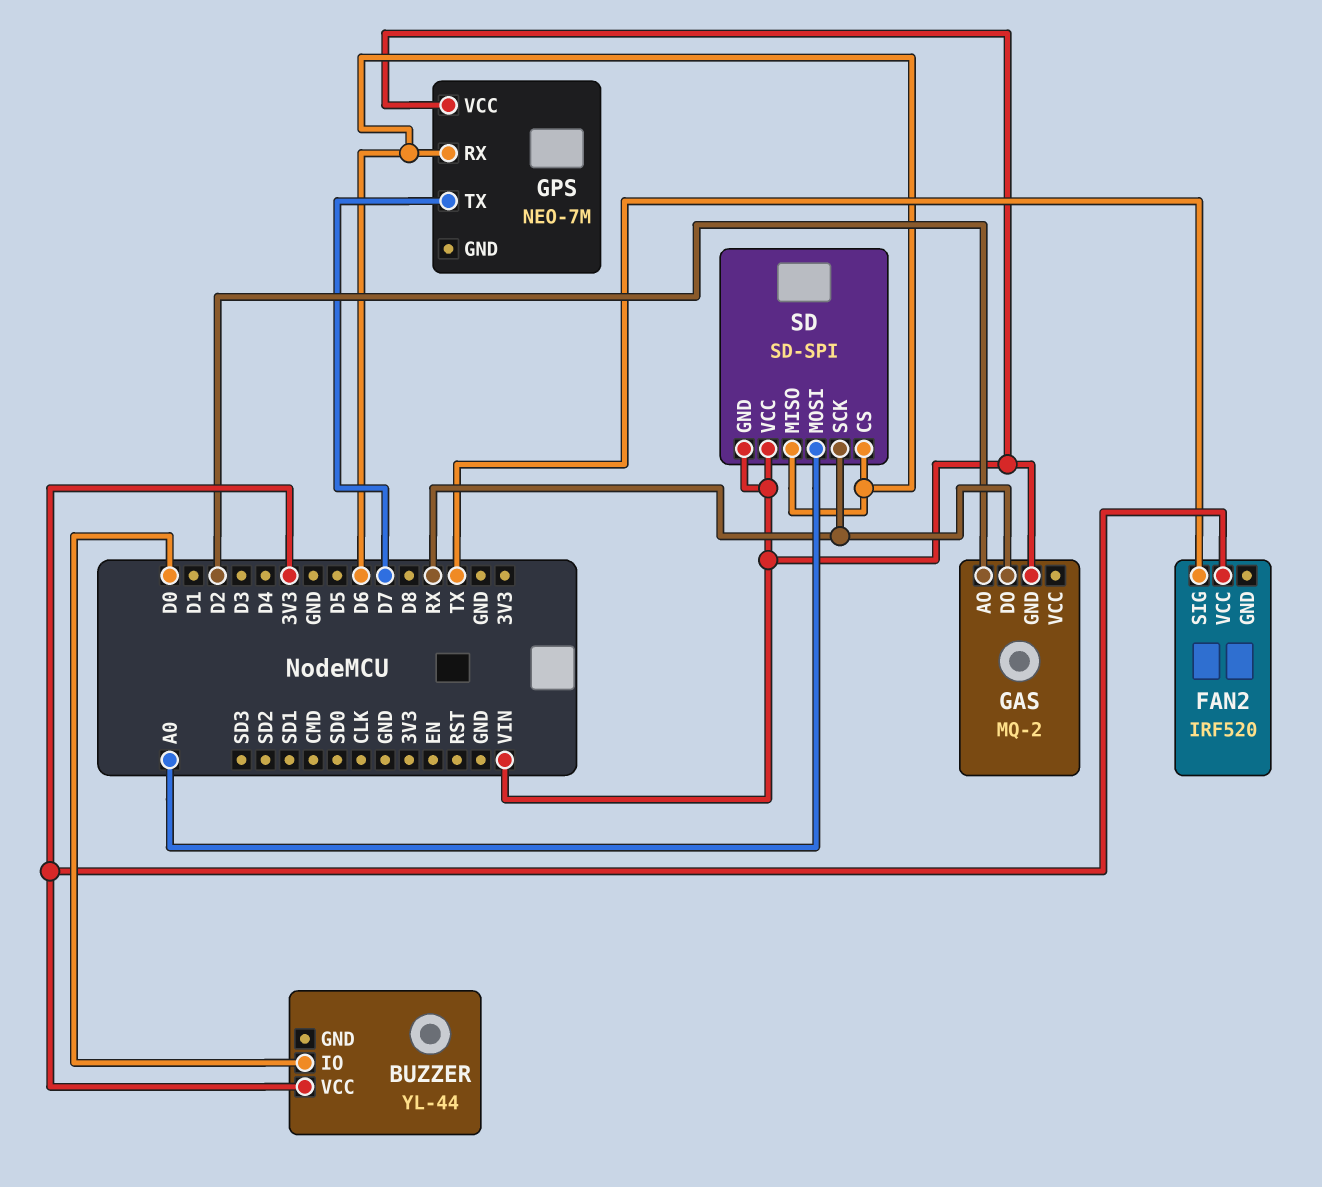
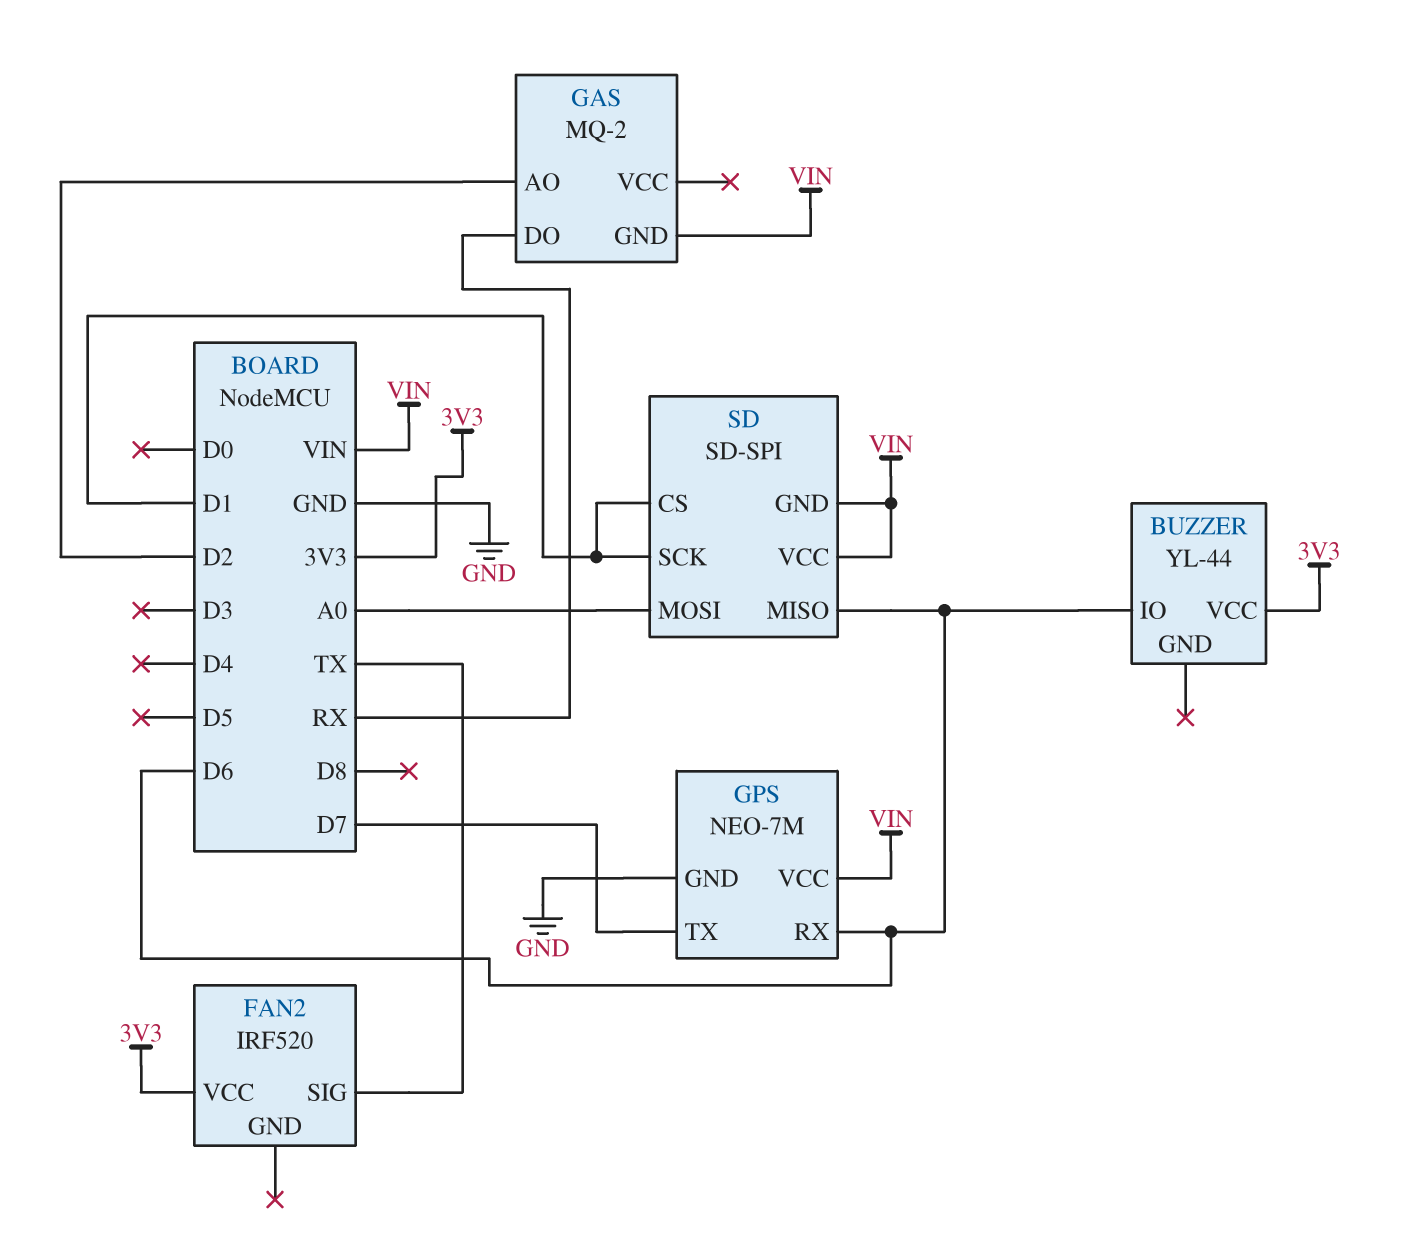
BUZZER pin IO: D0 -> D6
GPS pin GND: none -> GND
SD pin CS: D6 -> D1
SD pin SCK: RX -> D1

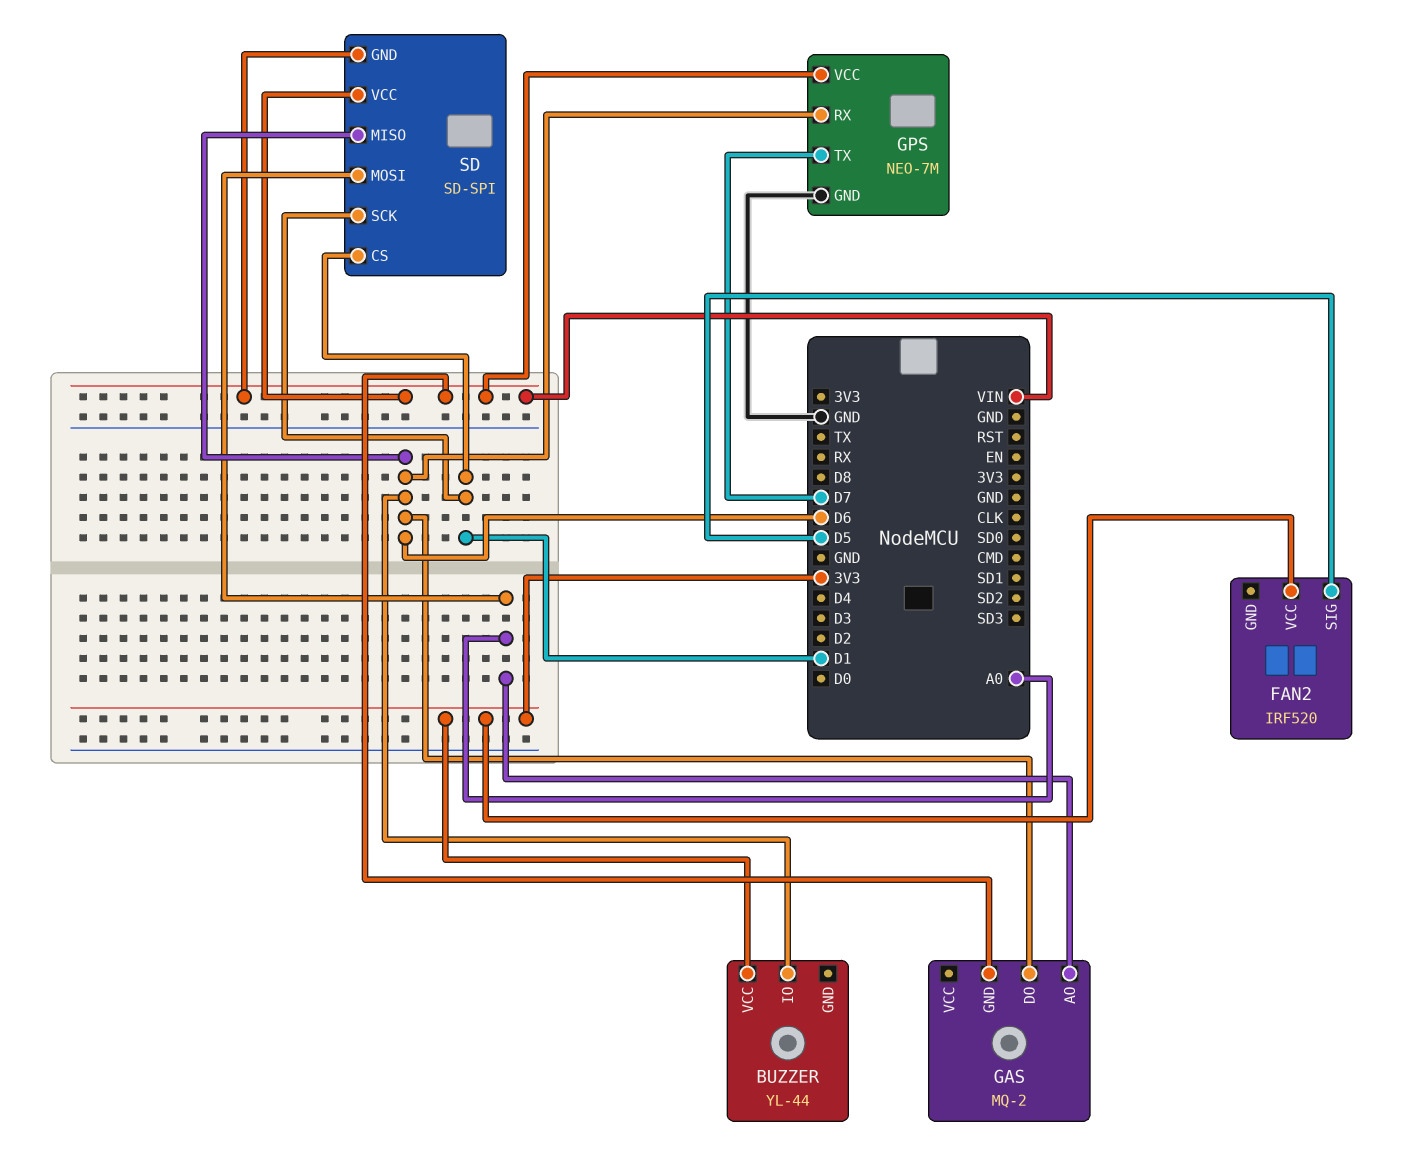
FAN2 pin SIG: TX -> D5
GAS pin AO: D2 -> A0
GAS pin DO: RX -> D6

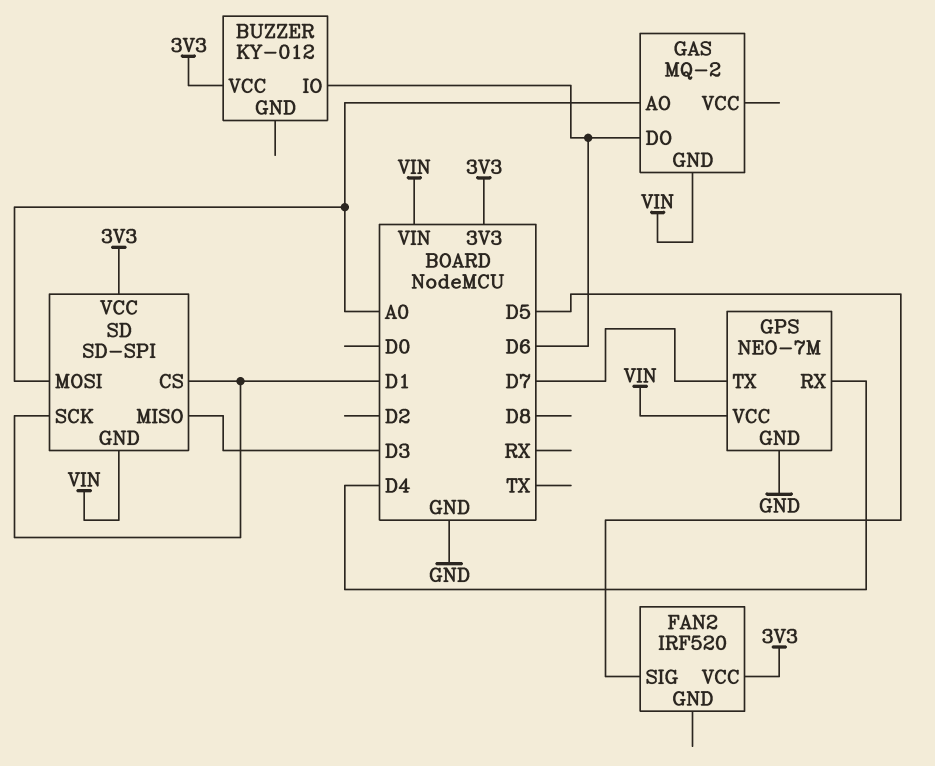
BUZZER: YL-44 -> KY-012
GPS pin RX: D6 -> D4
SD pin MISO: D6 -> D3
SD pin VCC: VIN -> 3V3

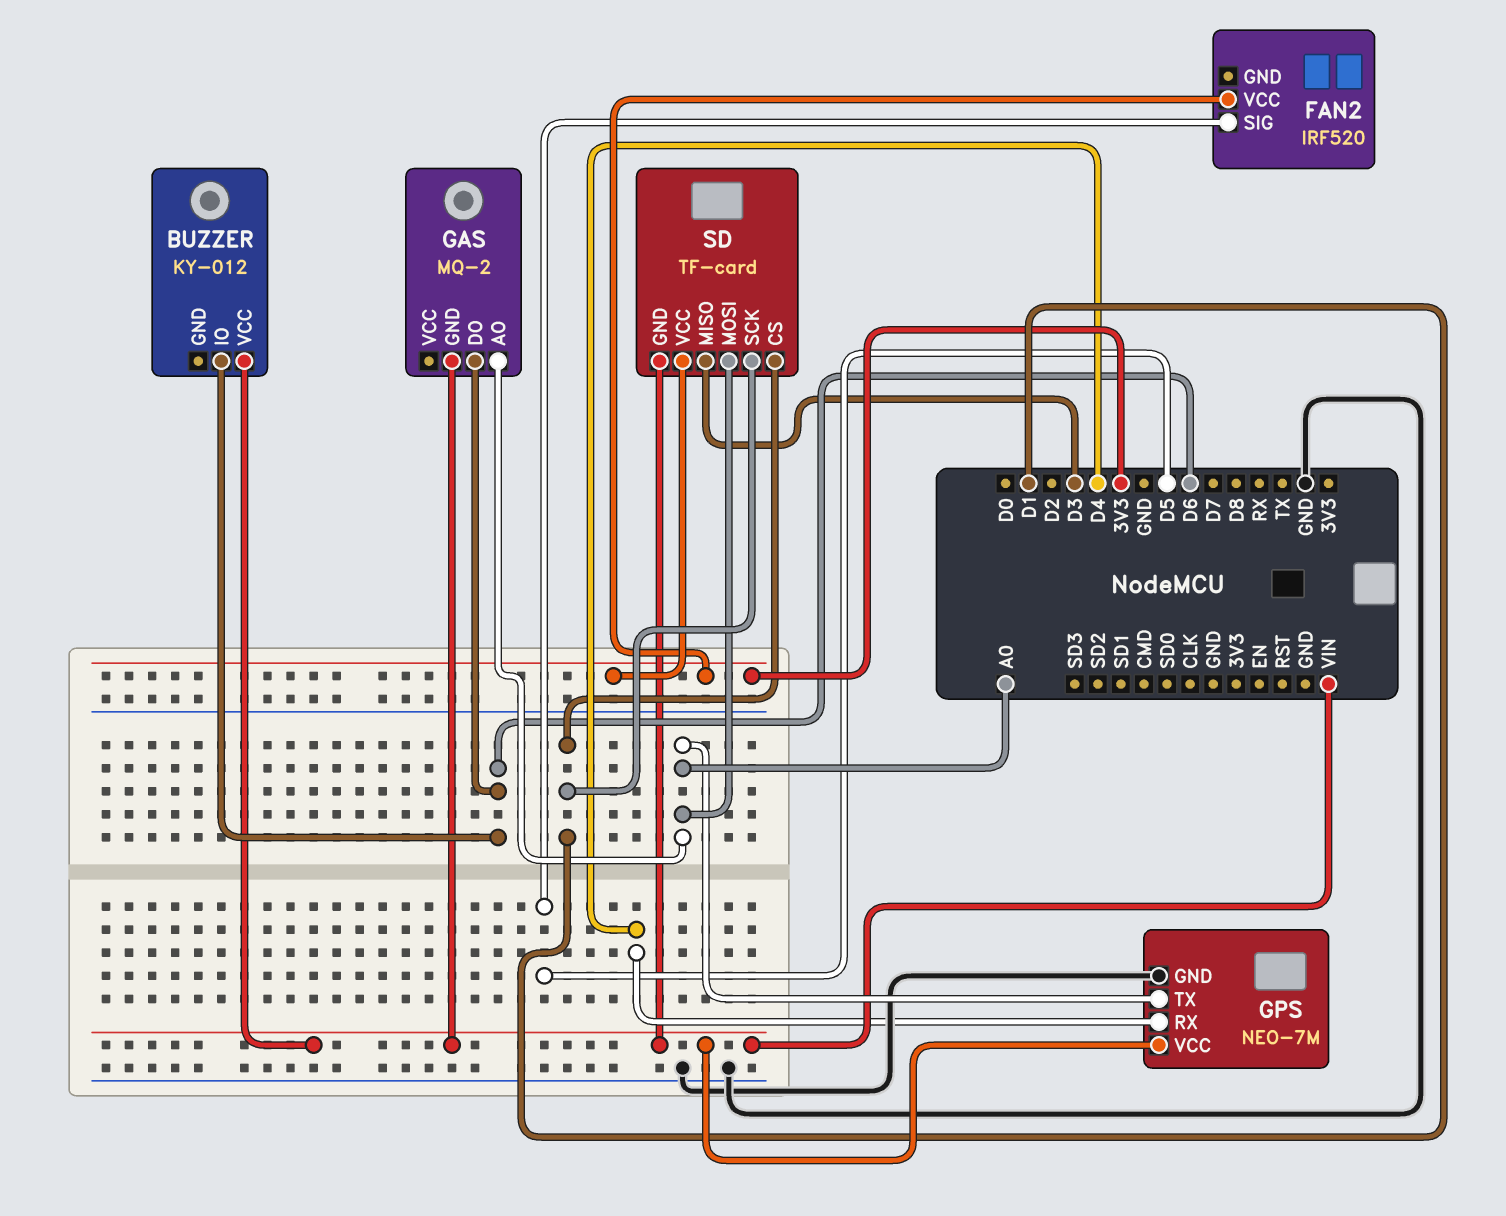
BUZZER pin VCC: 3V3 -> VIN
GPS pin TX: D7 -> A0
SD: SD-SPI -> TF-card

